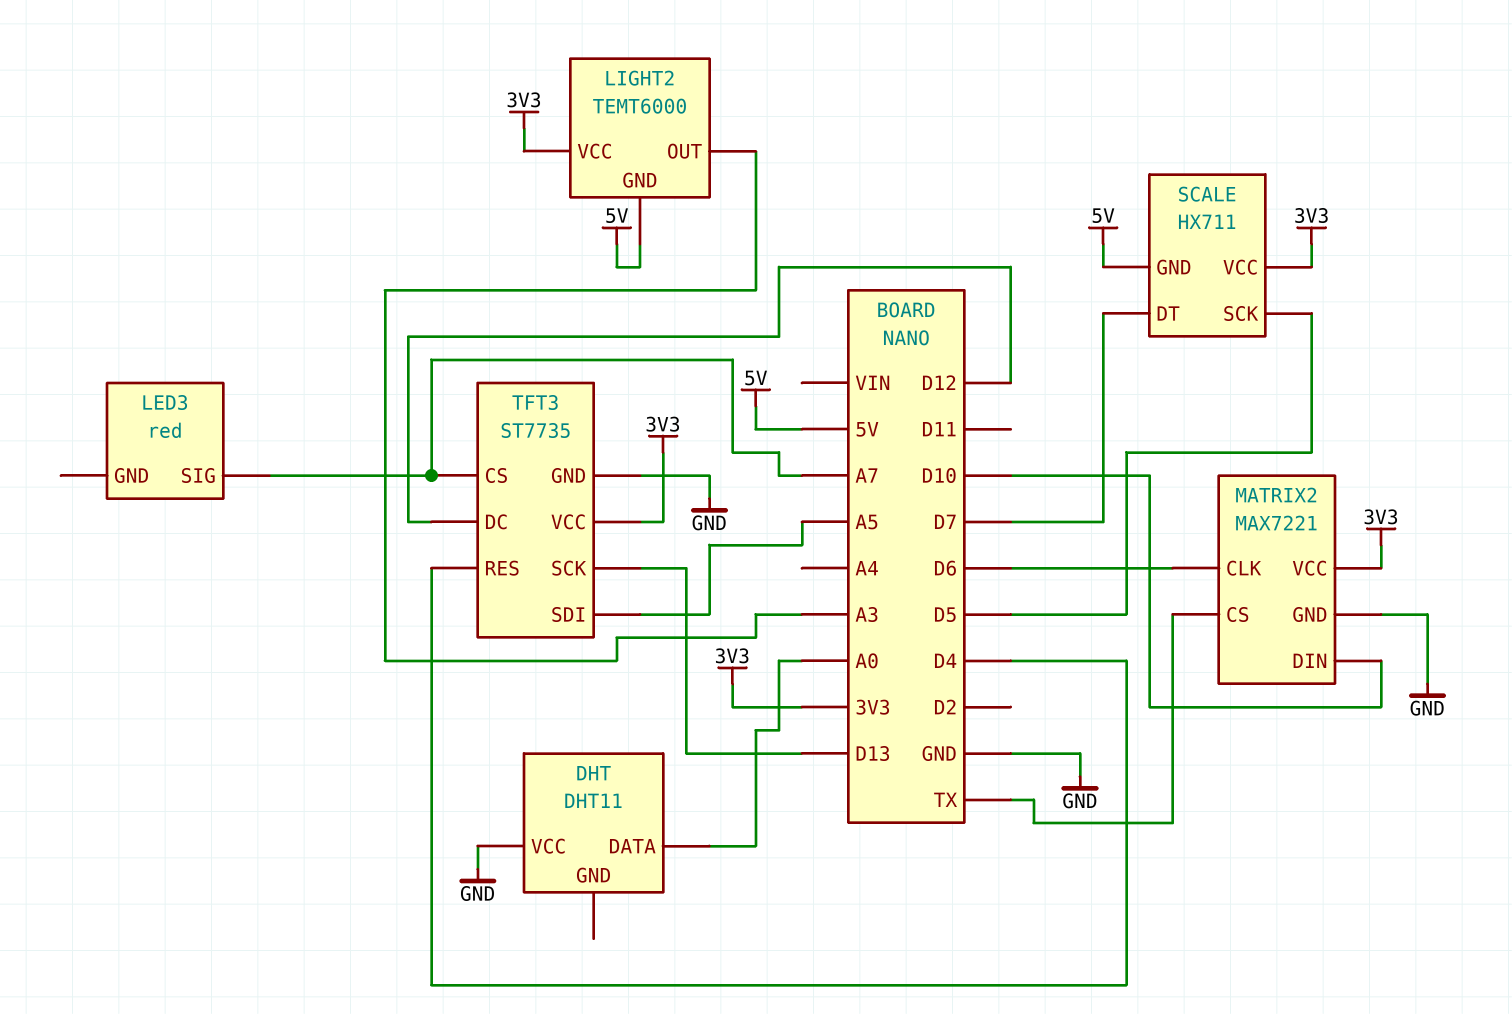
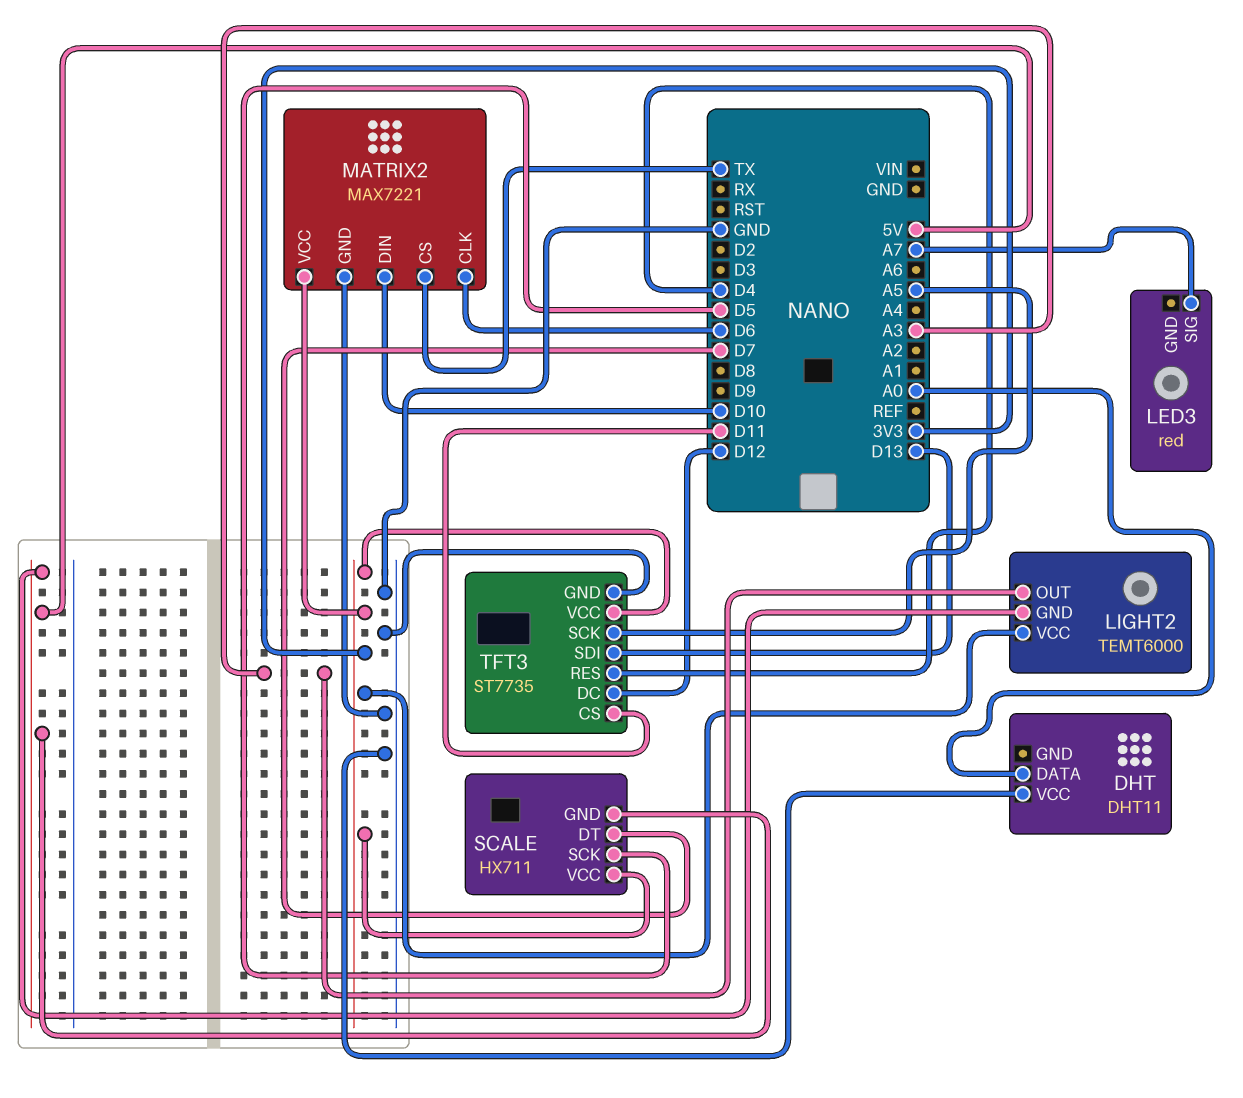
TFT3 pin CS: A7 -> D11
TFT3 pin SCK: D13 -> A5
TFT3 pin SDI: A5 -> D13

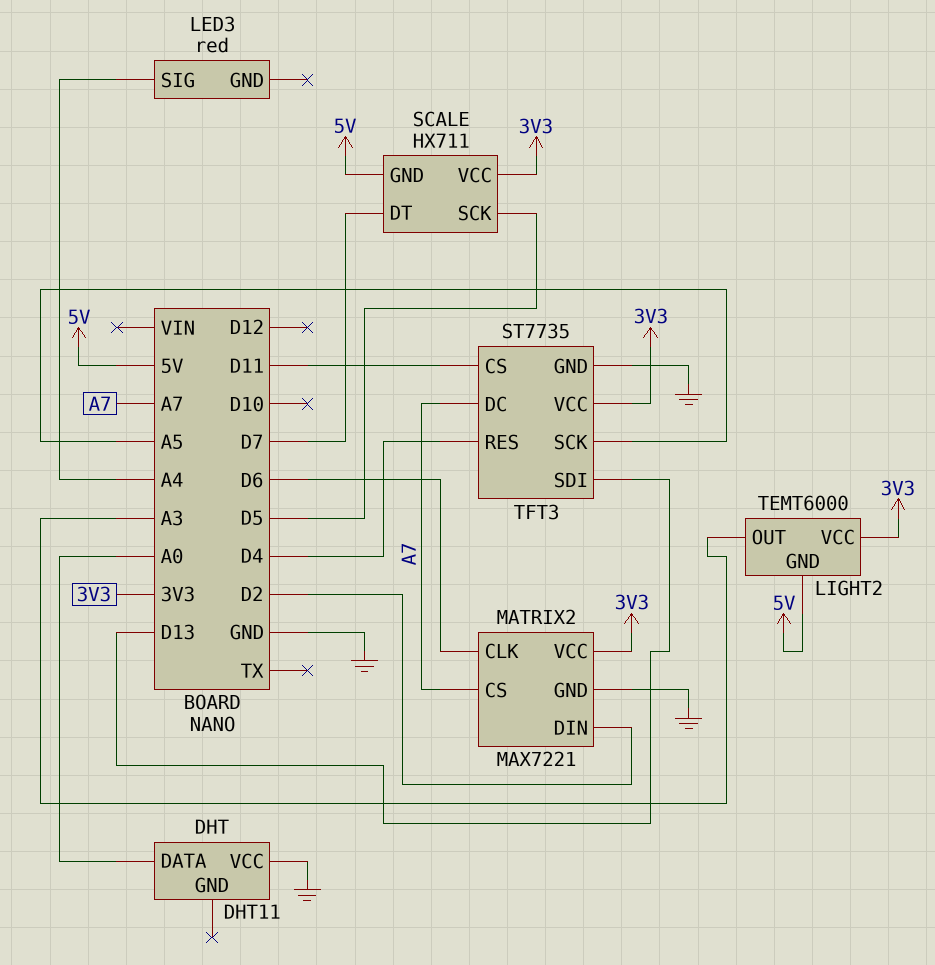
LED3 pin SIG: A7 -> A4
MATRIX2 pin CS: TX -> A7
MATRIX2 pin DIN: D10 -> D2
TFT3 pin DC: D12 -> A7

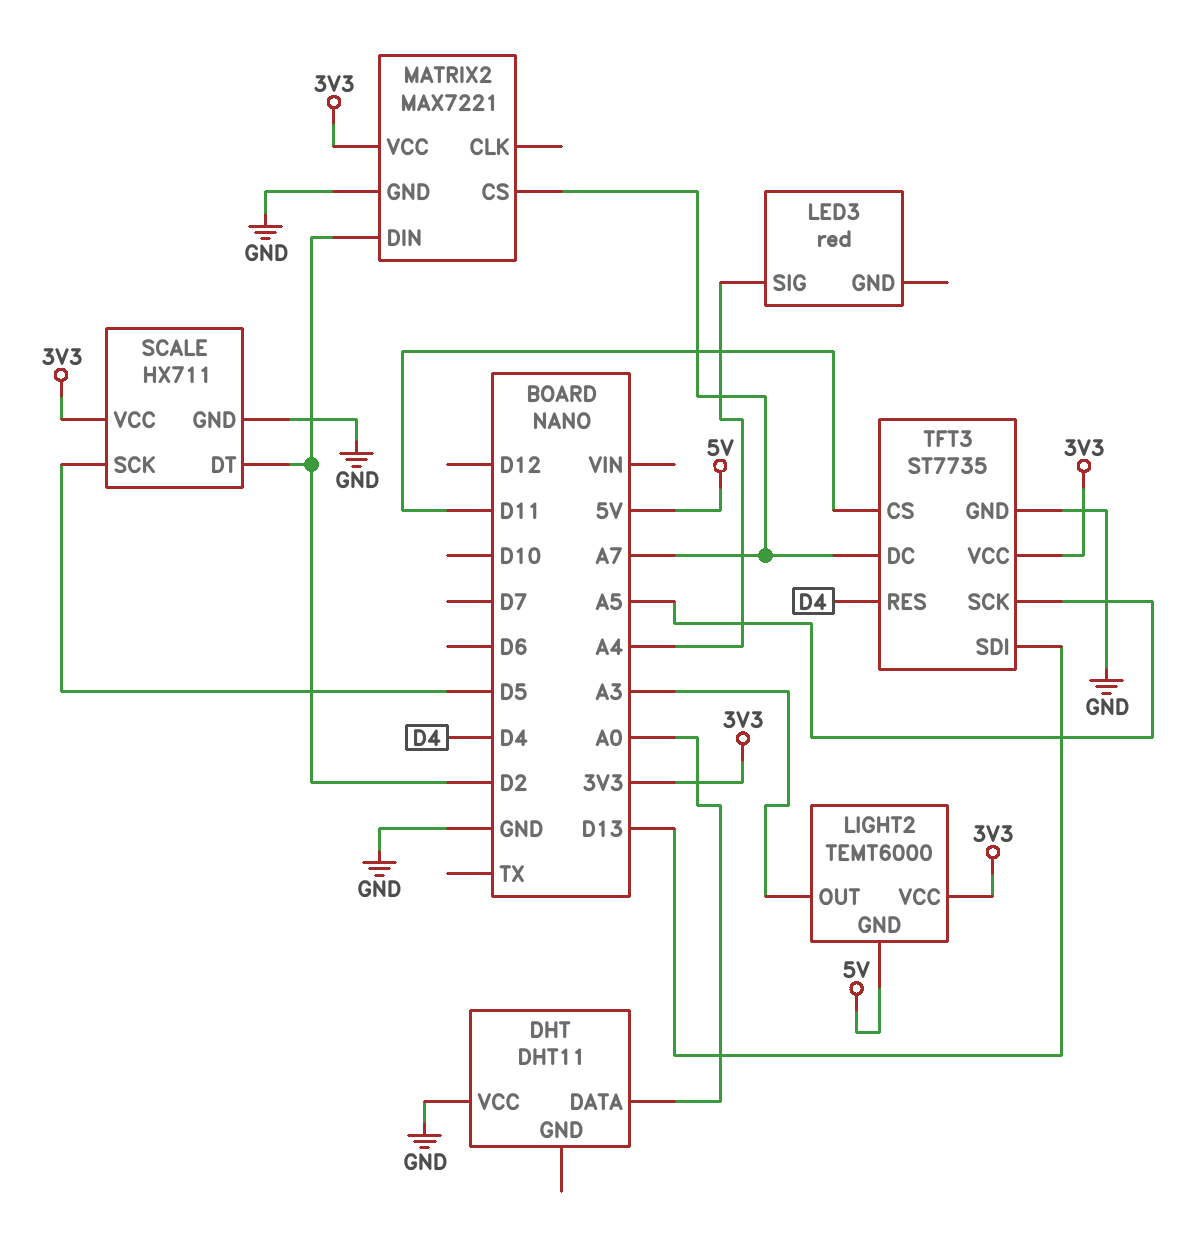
MATRIX2 pin CLK: D6 -> none
SCALE pin DT: D7 -> D2
SCALE pin GND: 5V -> GND

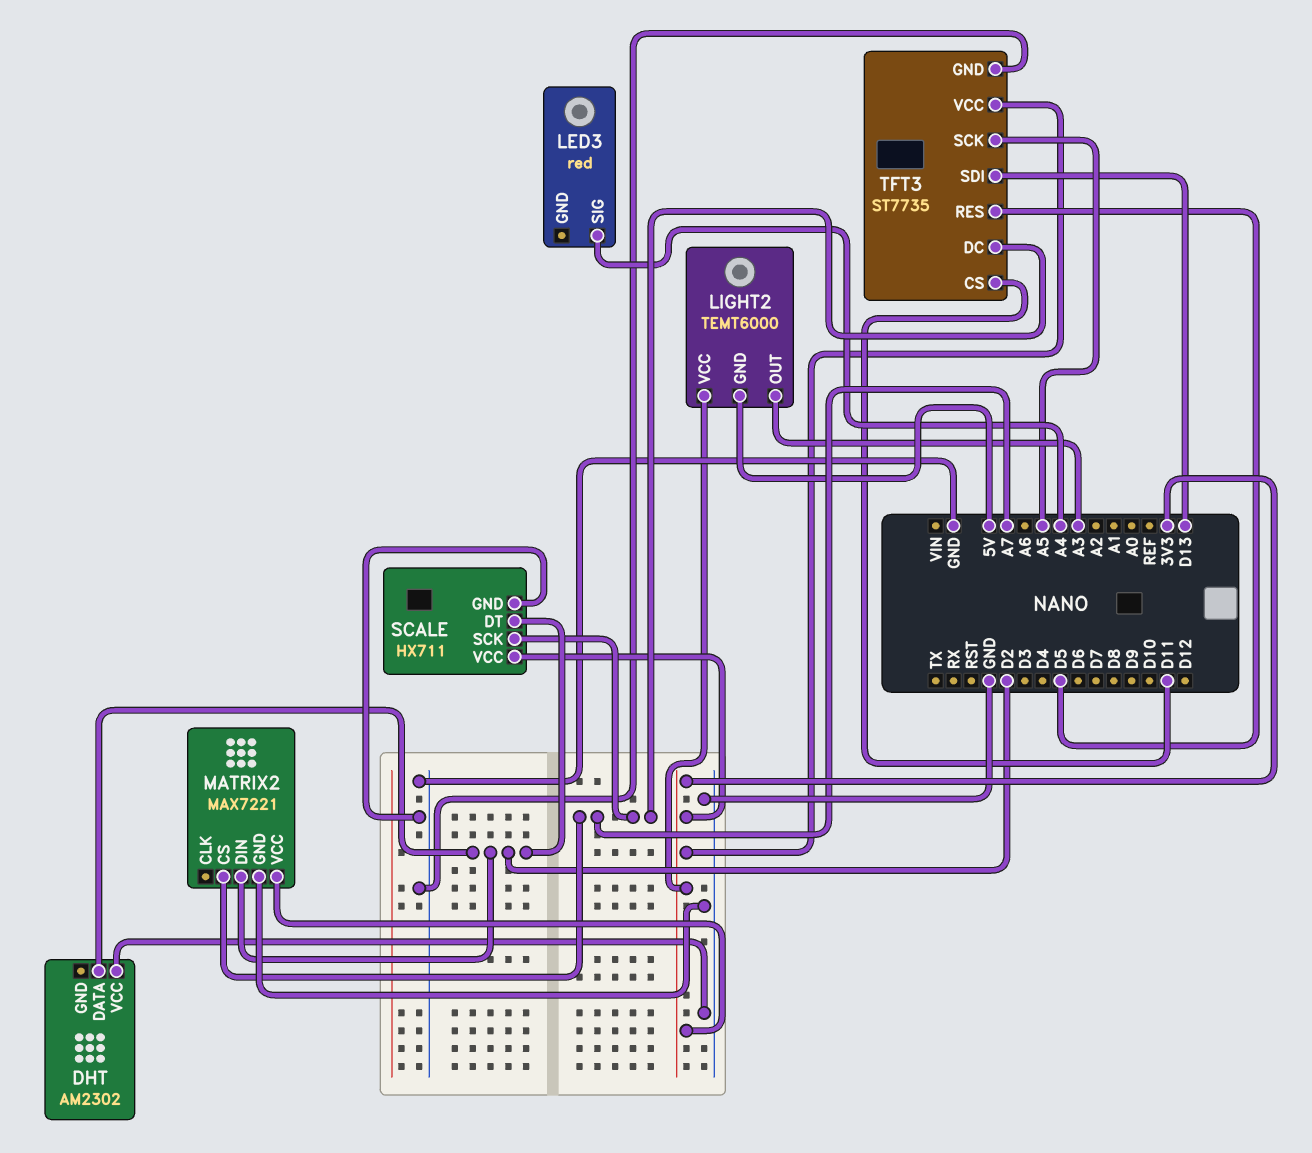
DHT: DHT11 -> AM2302
DHT pin DATA: A0 -> D2
SCALE pin SCK: D5 -> A7
TFT3 pin RES: D4 -> D5

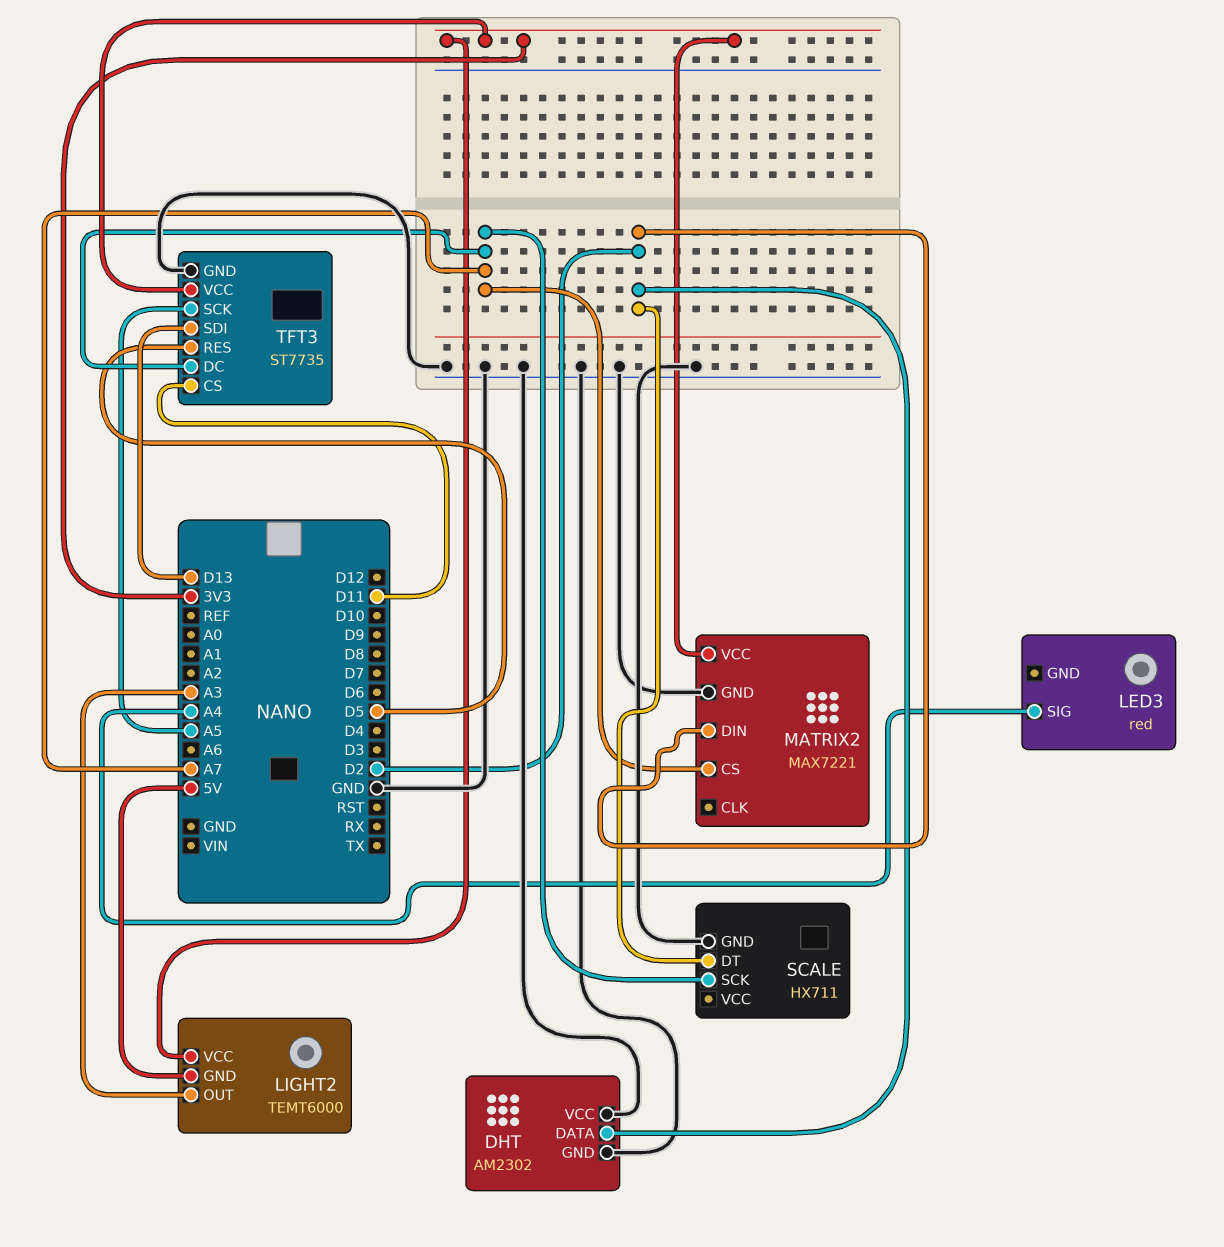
DHT pin GND: none -> GND
SCALE pin VCC: 3V3 -> none

